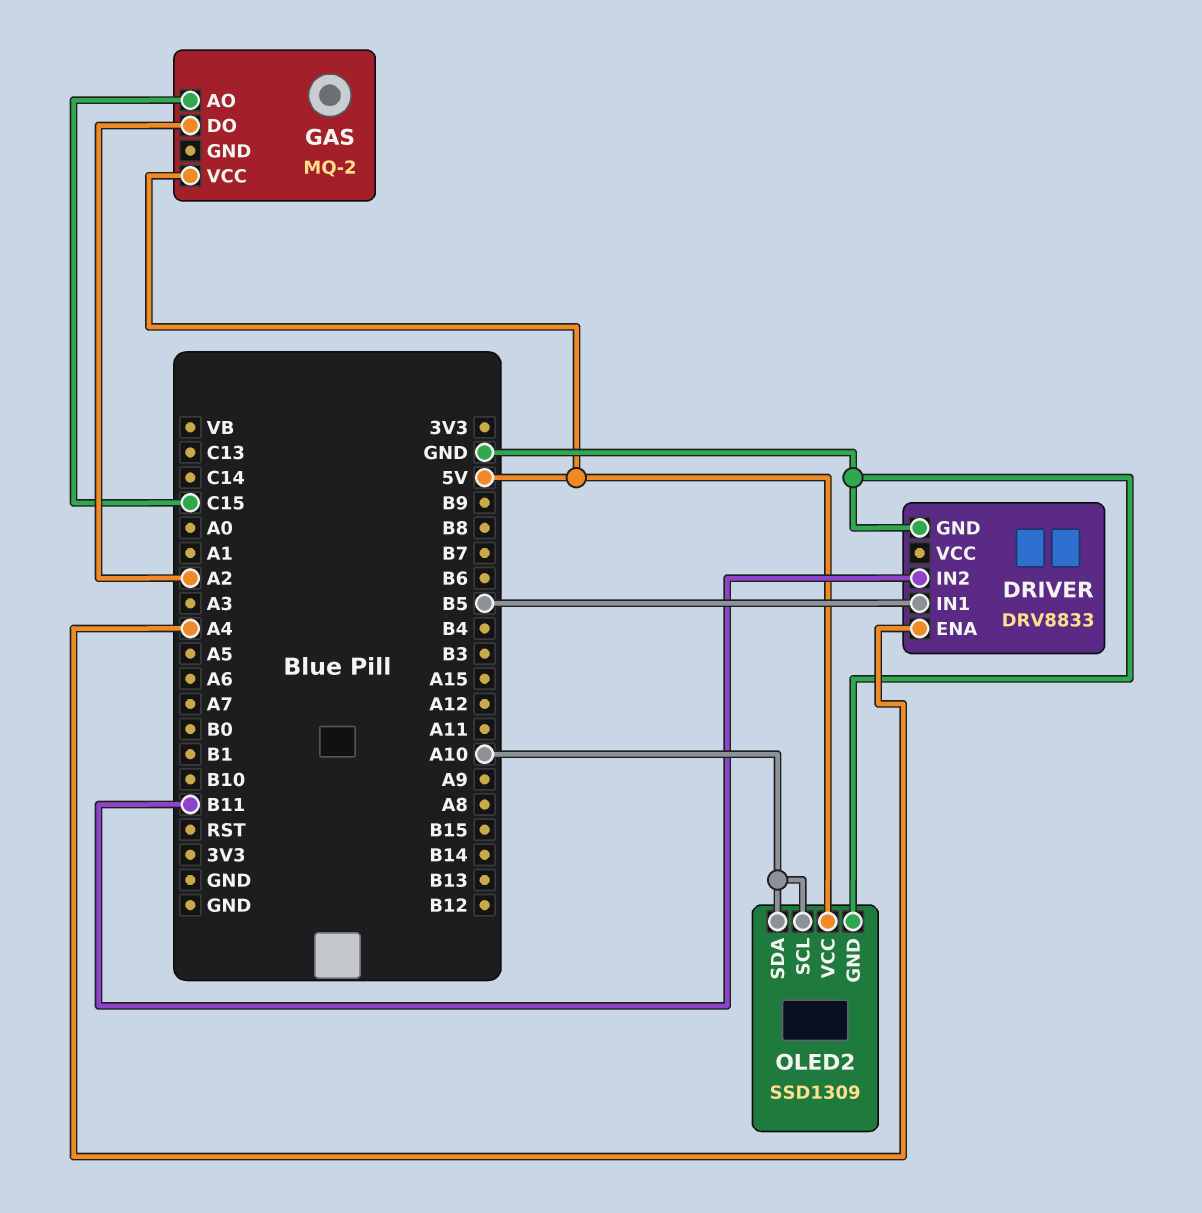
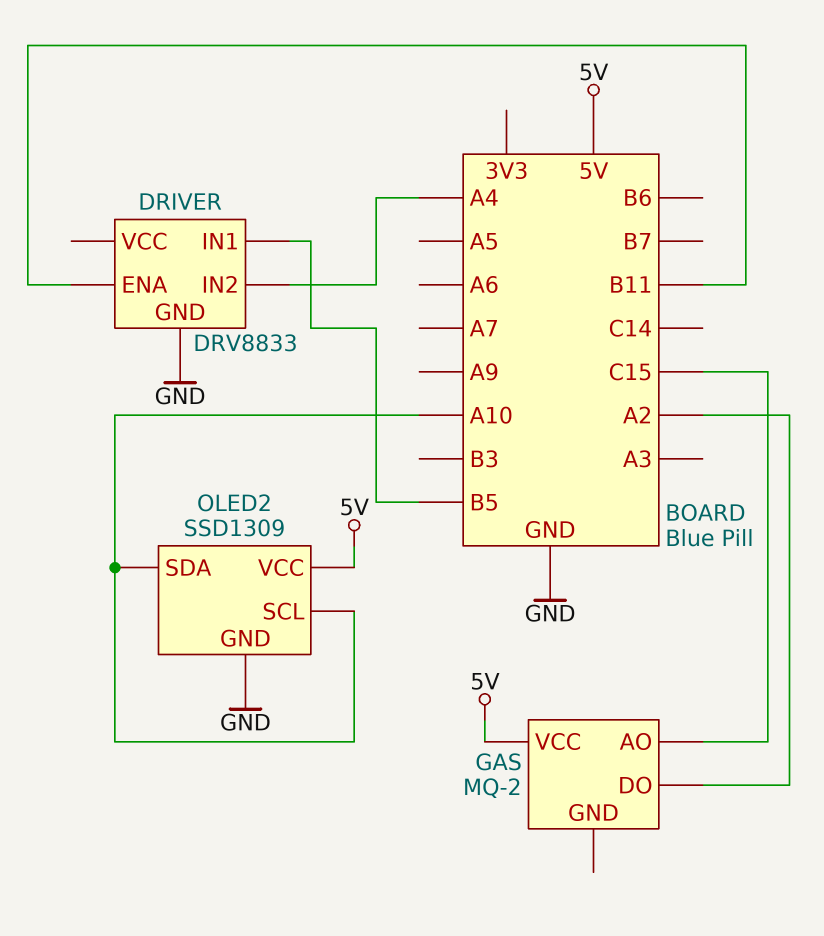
DRIVER pin ENA: A4 -> B11
DRIVER pin IN2: B11 -> A4

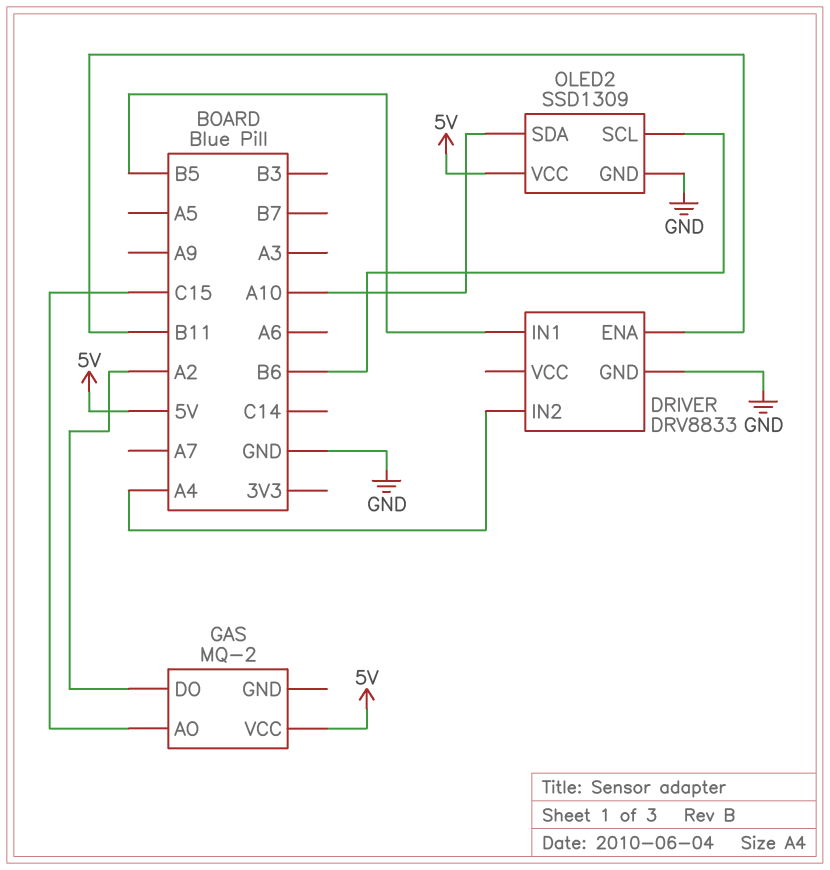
OLED2 pin SCL: A10 -> B6

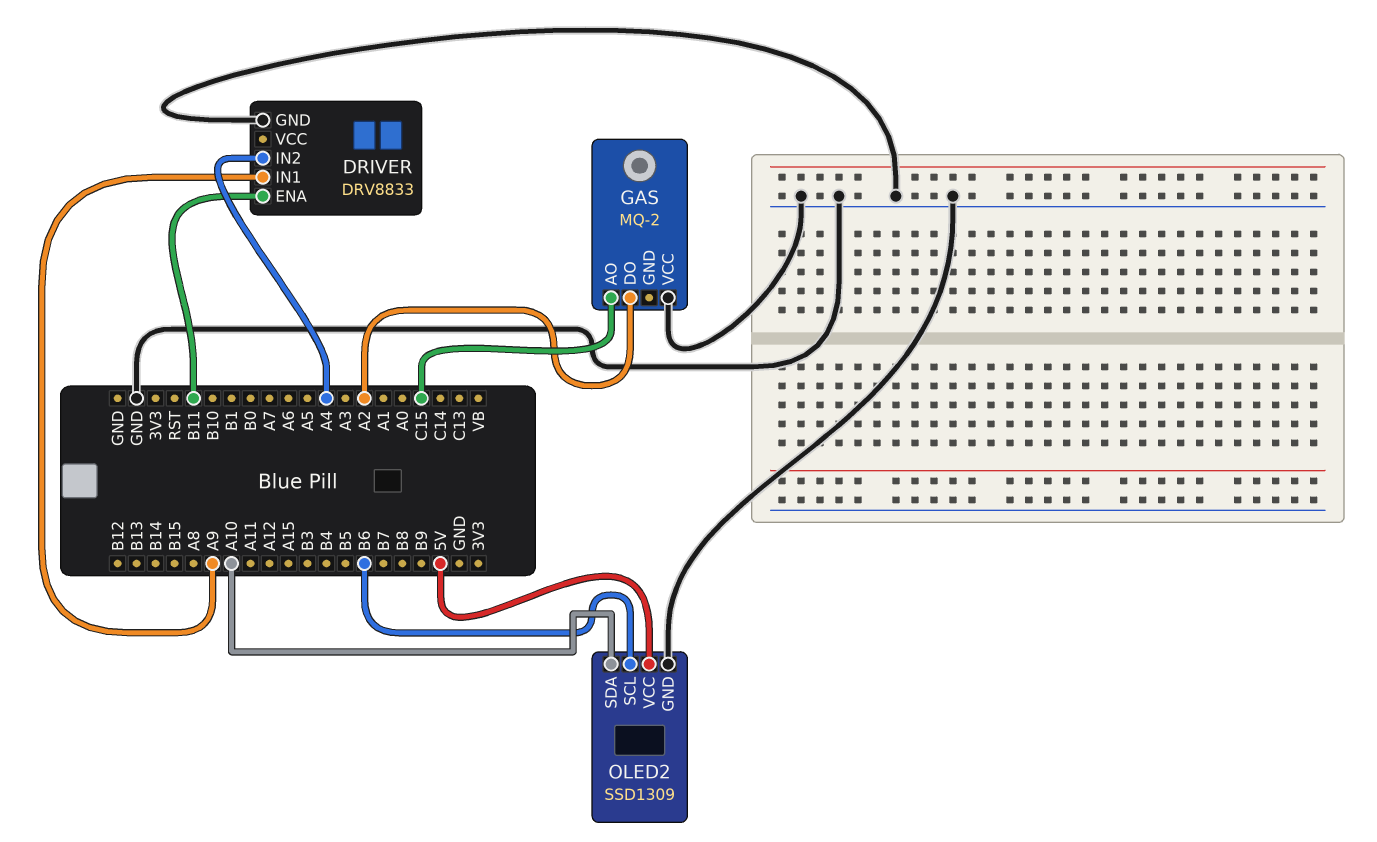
DRIVER pin IN1: B5 -> A9
GAS pin VCC: 5V -> GND

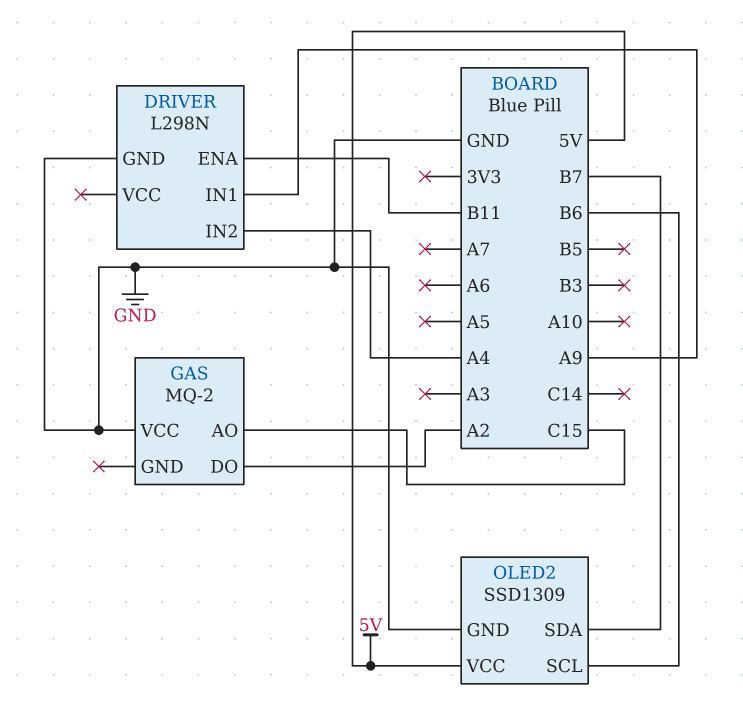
DRIVER: DRV8833 -> L298N
OLED2 pin SDA: A10 -> B7

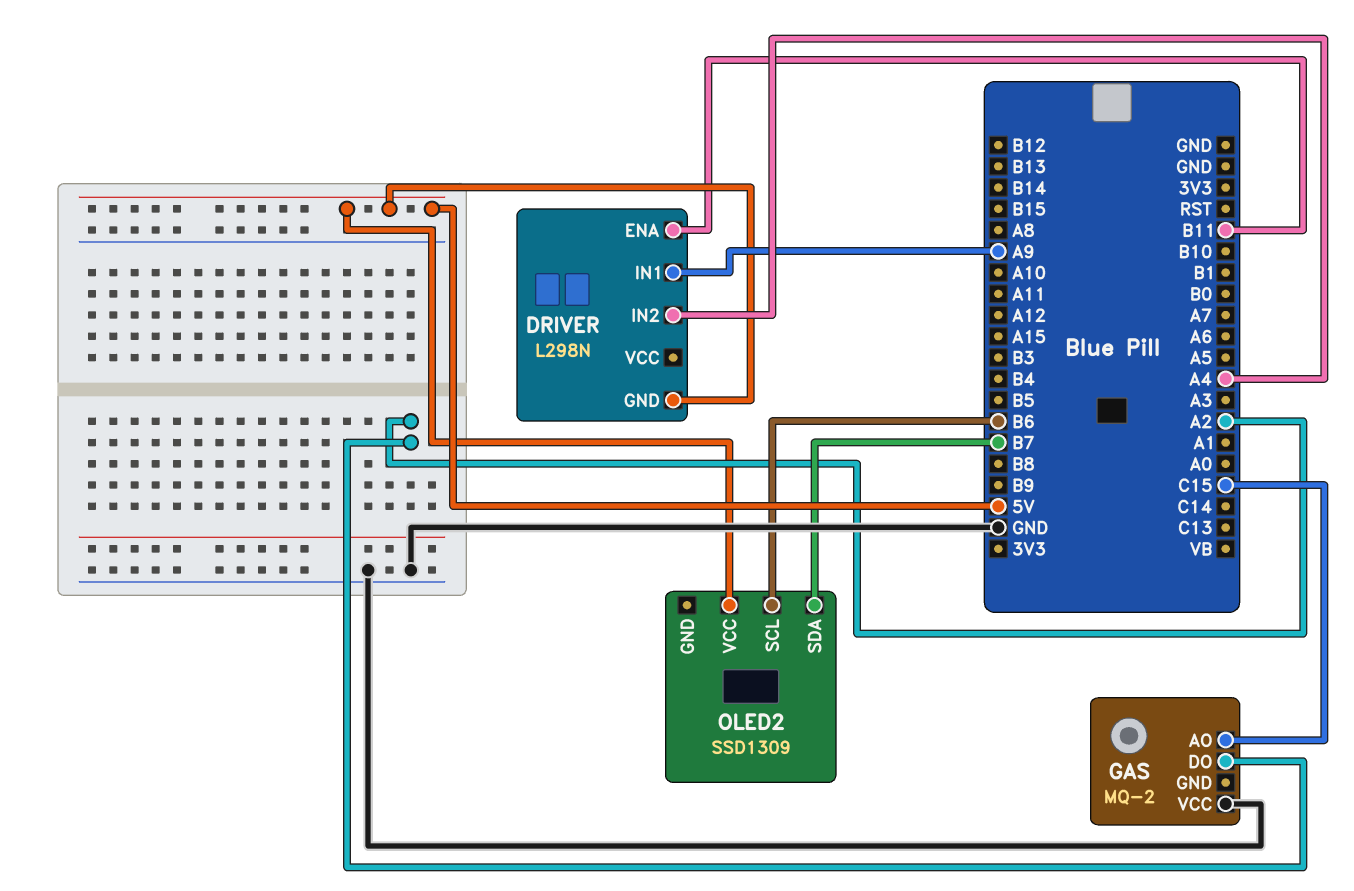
DRIVER pin GND: GND -> 5V
OLED2 pin GND: GND -> none

